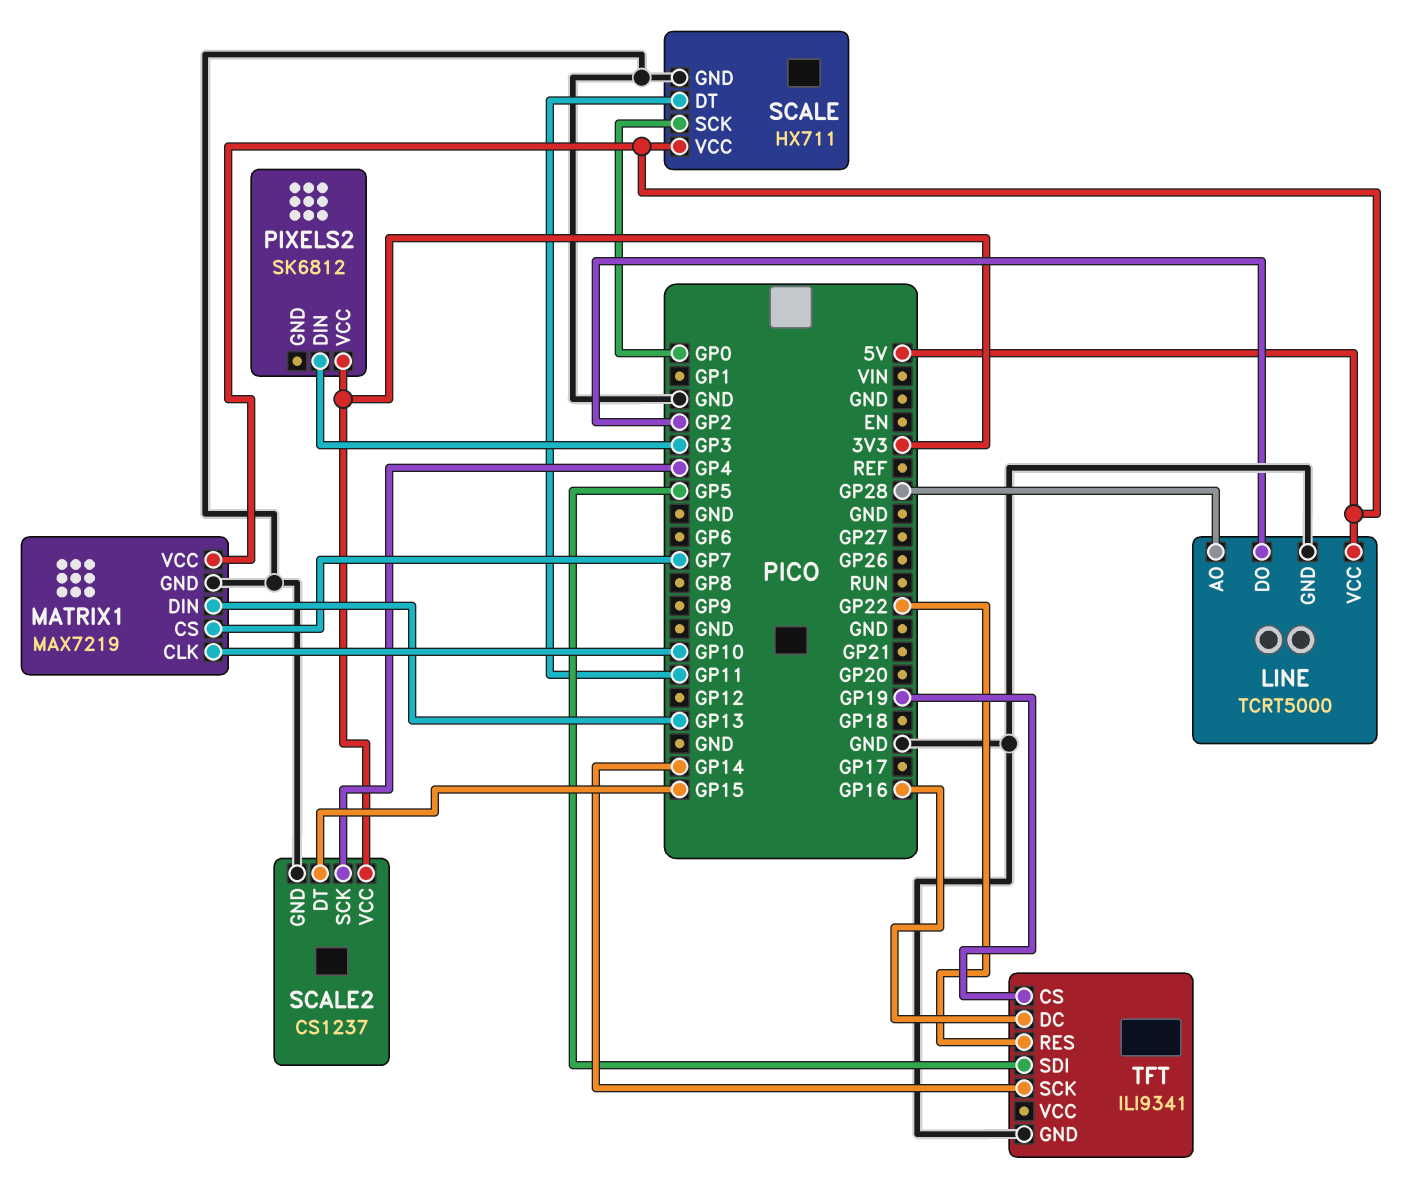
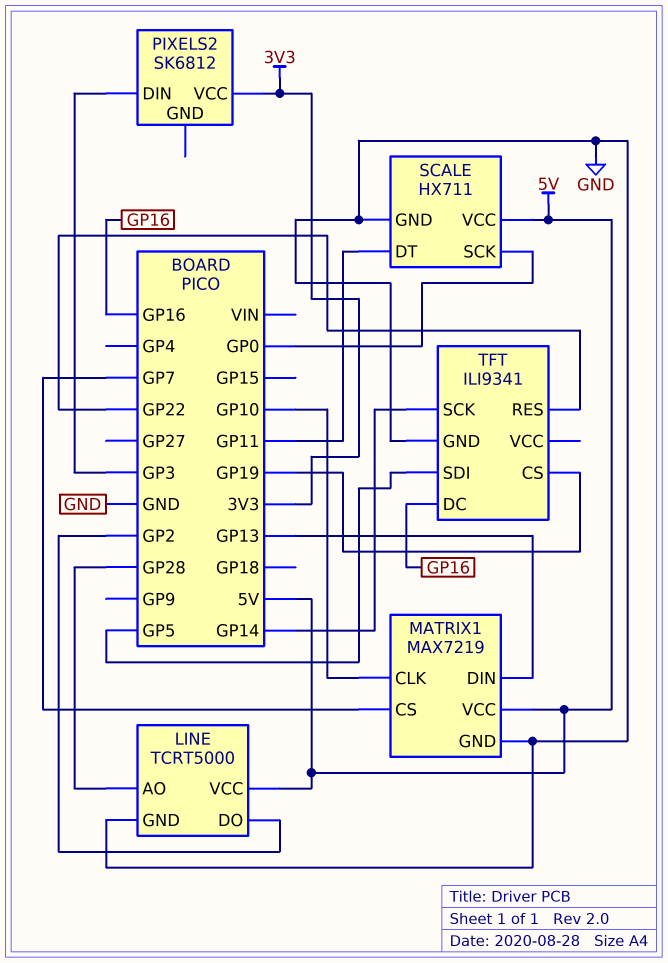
SCALE2: CS1237 -> none
SCALE2 pin DT: GP15 -> none
SCALE2 pin GND: GND -> none
SCALE2 pin SCK: GP4 -> none
SCALE2 pin VCC: 3V3 -> none

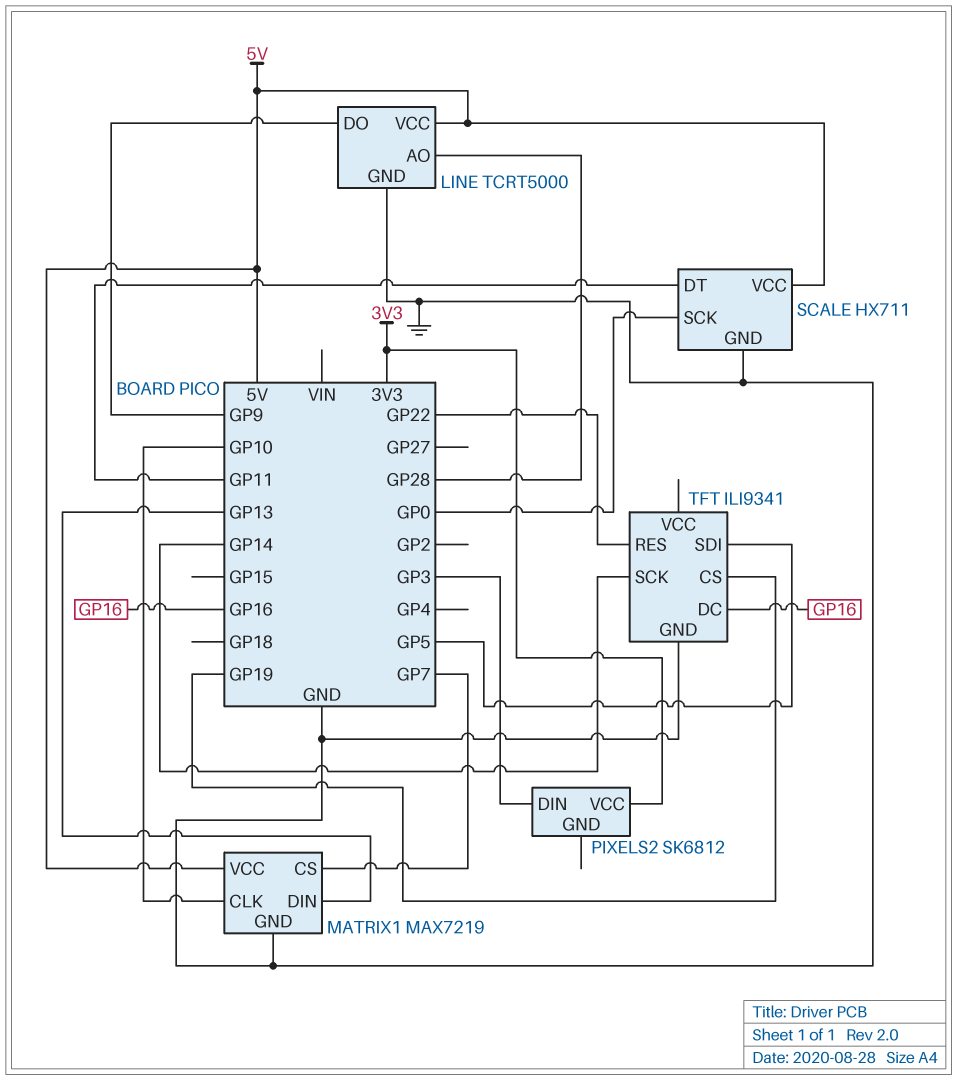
LINE pin DO: GP2 -> GP9

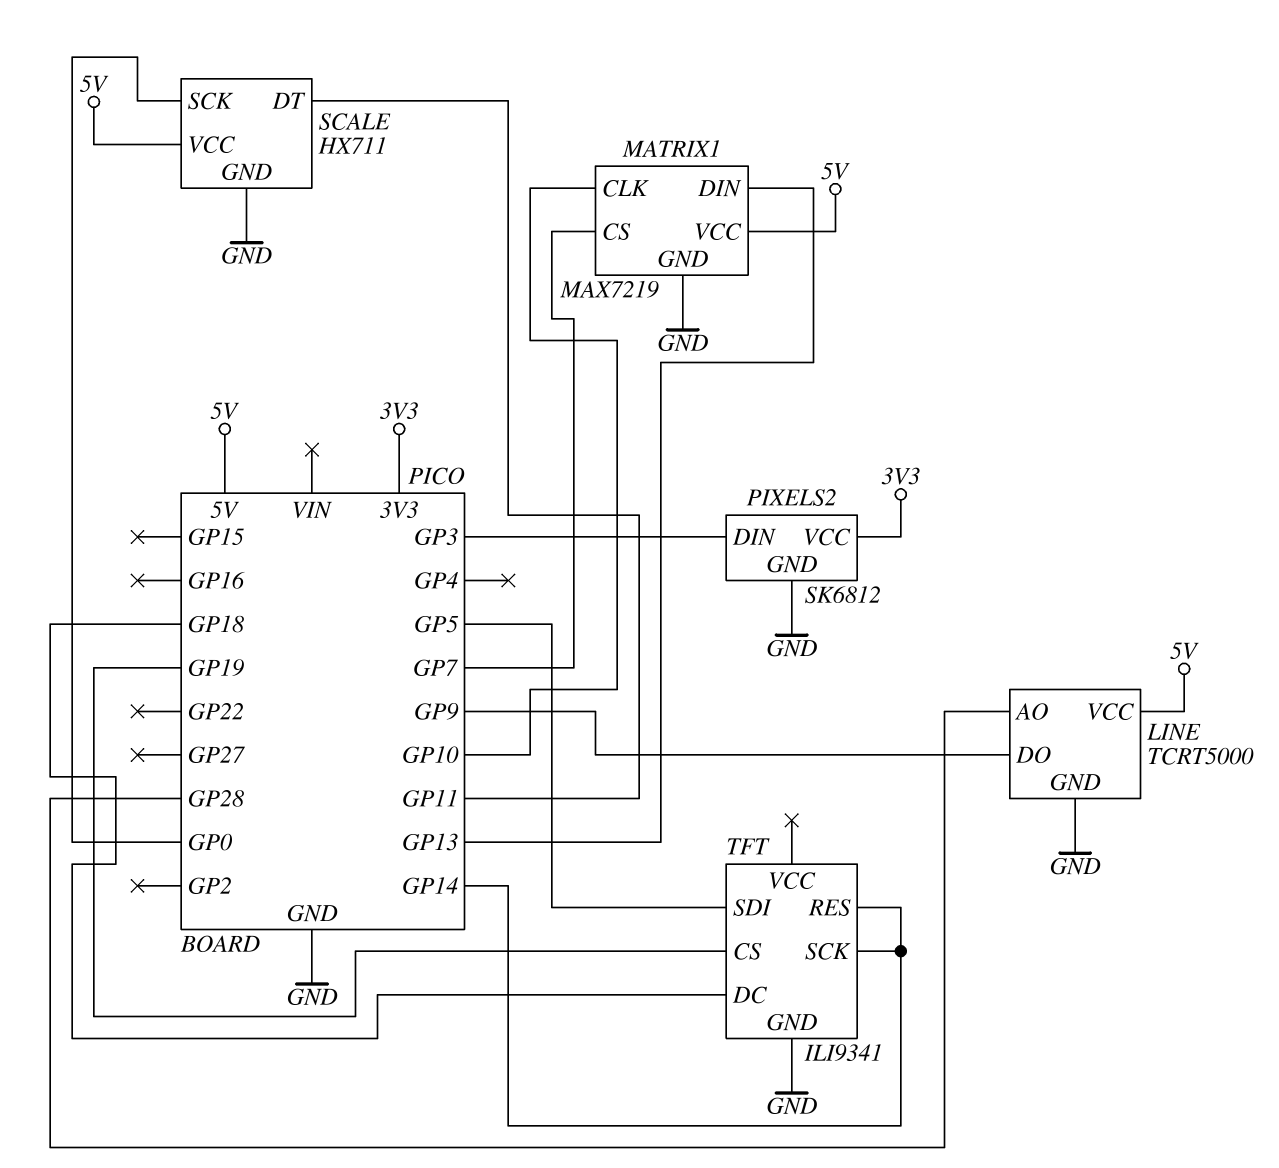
PIXELS2 pin GND: none -> GND
TFT pin DC: GP16 -> GP18
TFT pin RES: GP22 -> GP14

